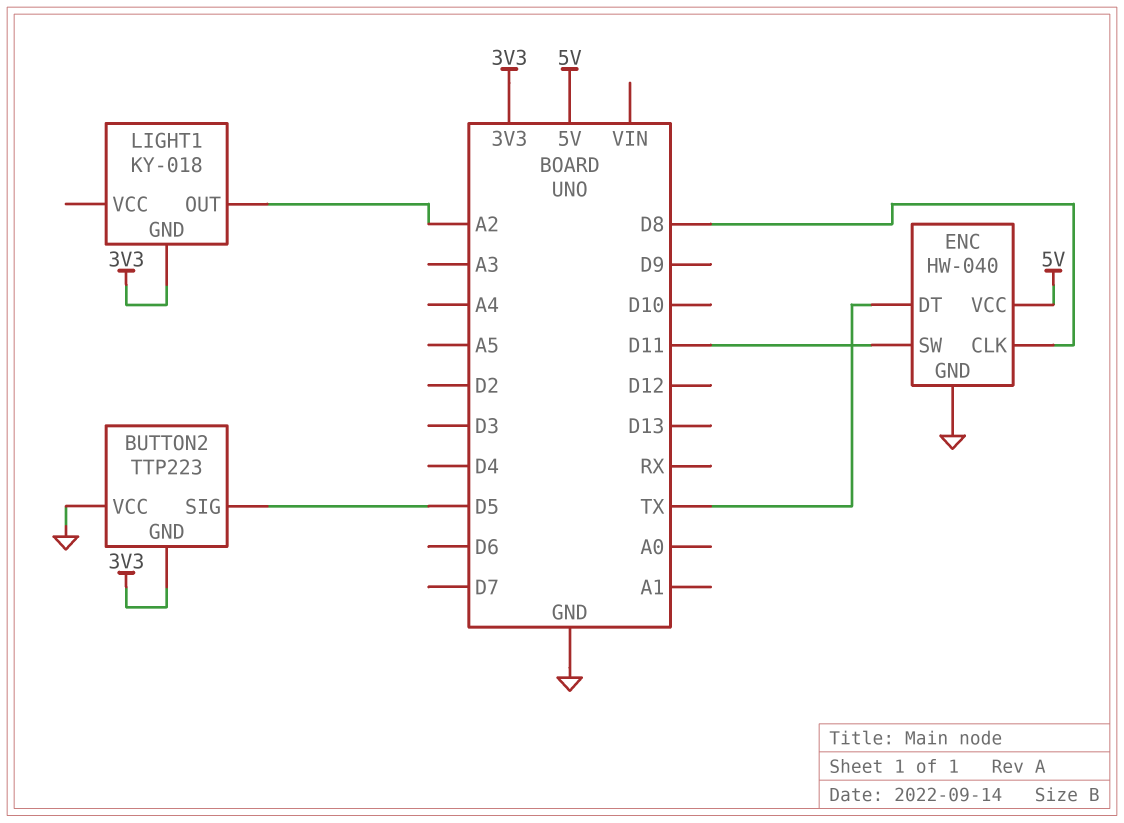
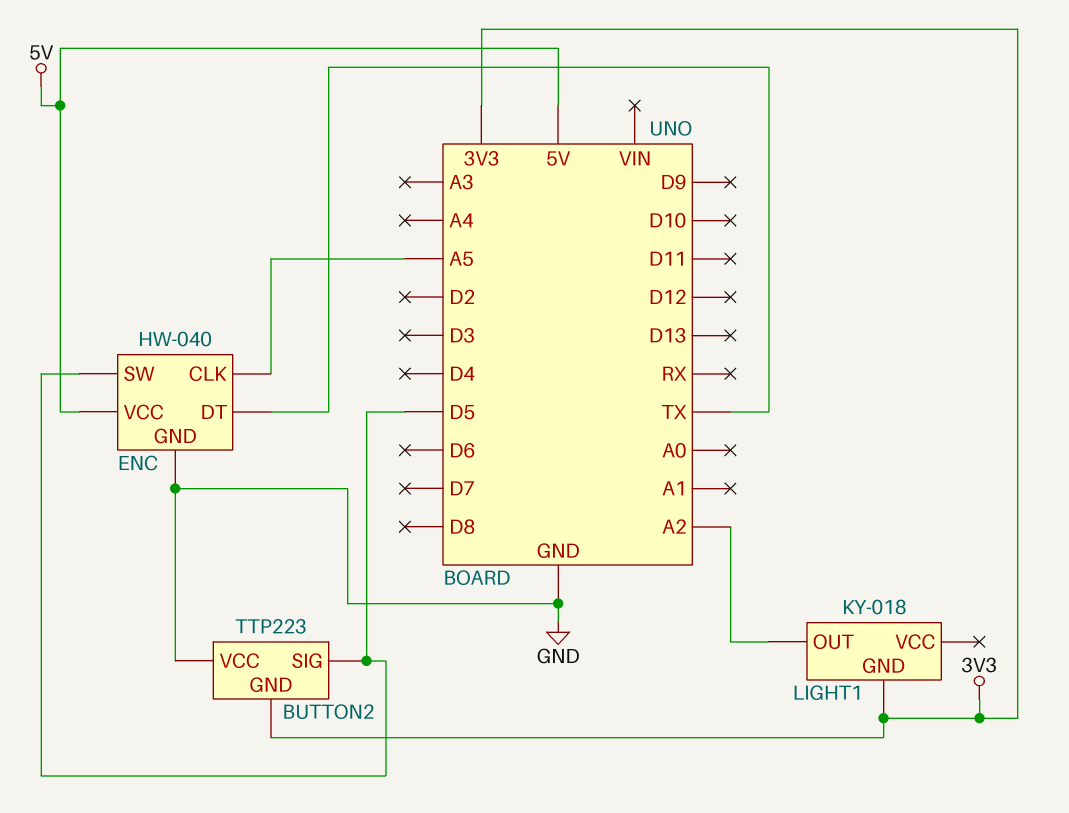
ENC pin CLK: D8 -> A5
ENC pin SW: D11 -> D5

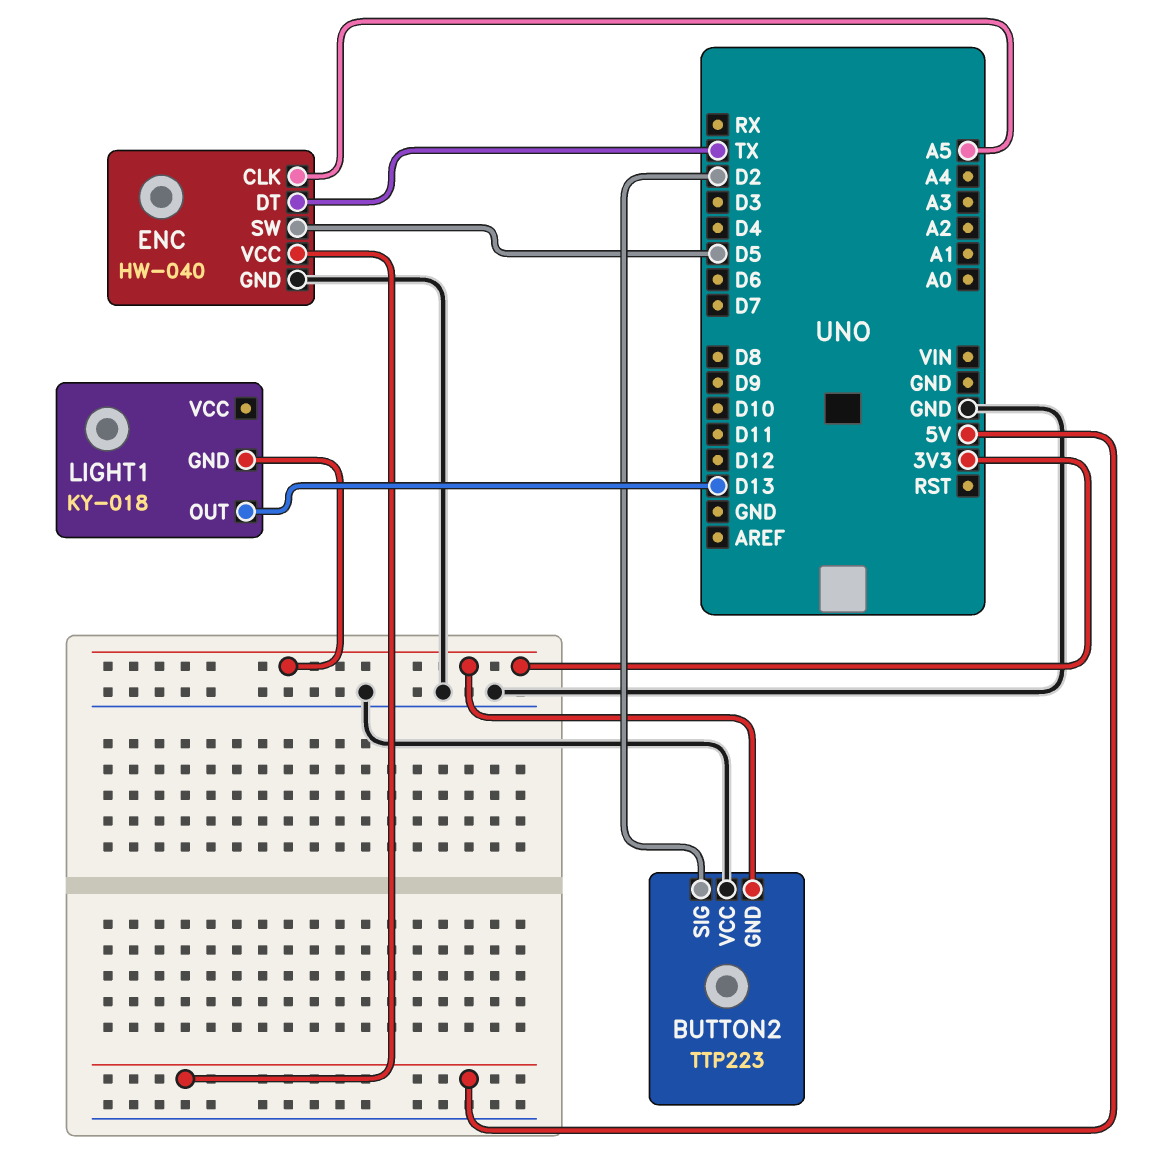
BUTTON2 pin SIG: D5 -> D2
LIGHT1 pin OUT: A2 -> D13

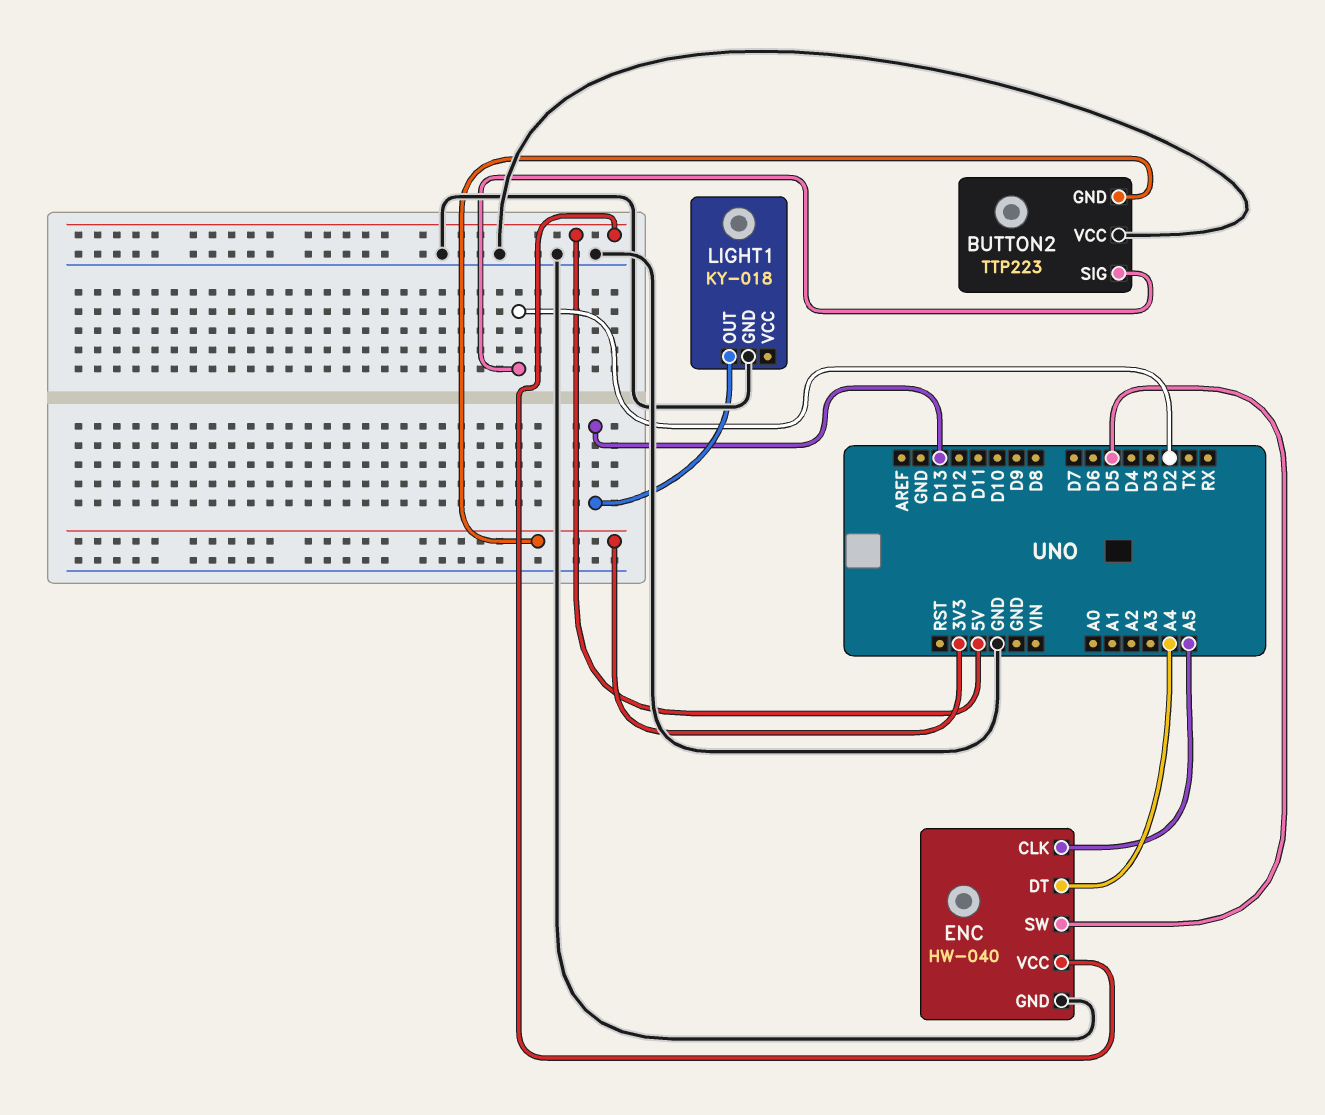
ENC pin DT: TX -> A4
LIGHT1 pin GND: 3V3 -> GND

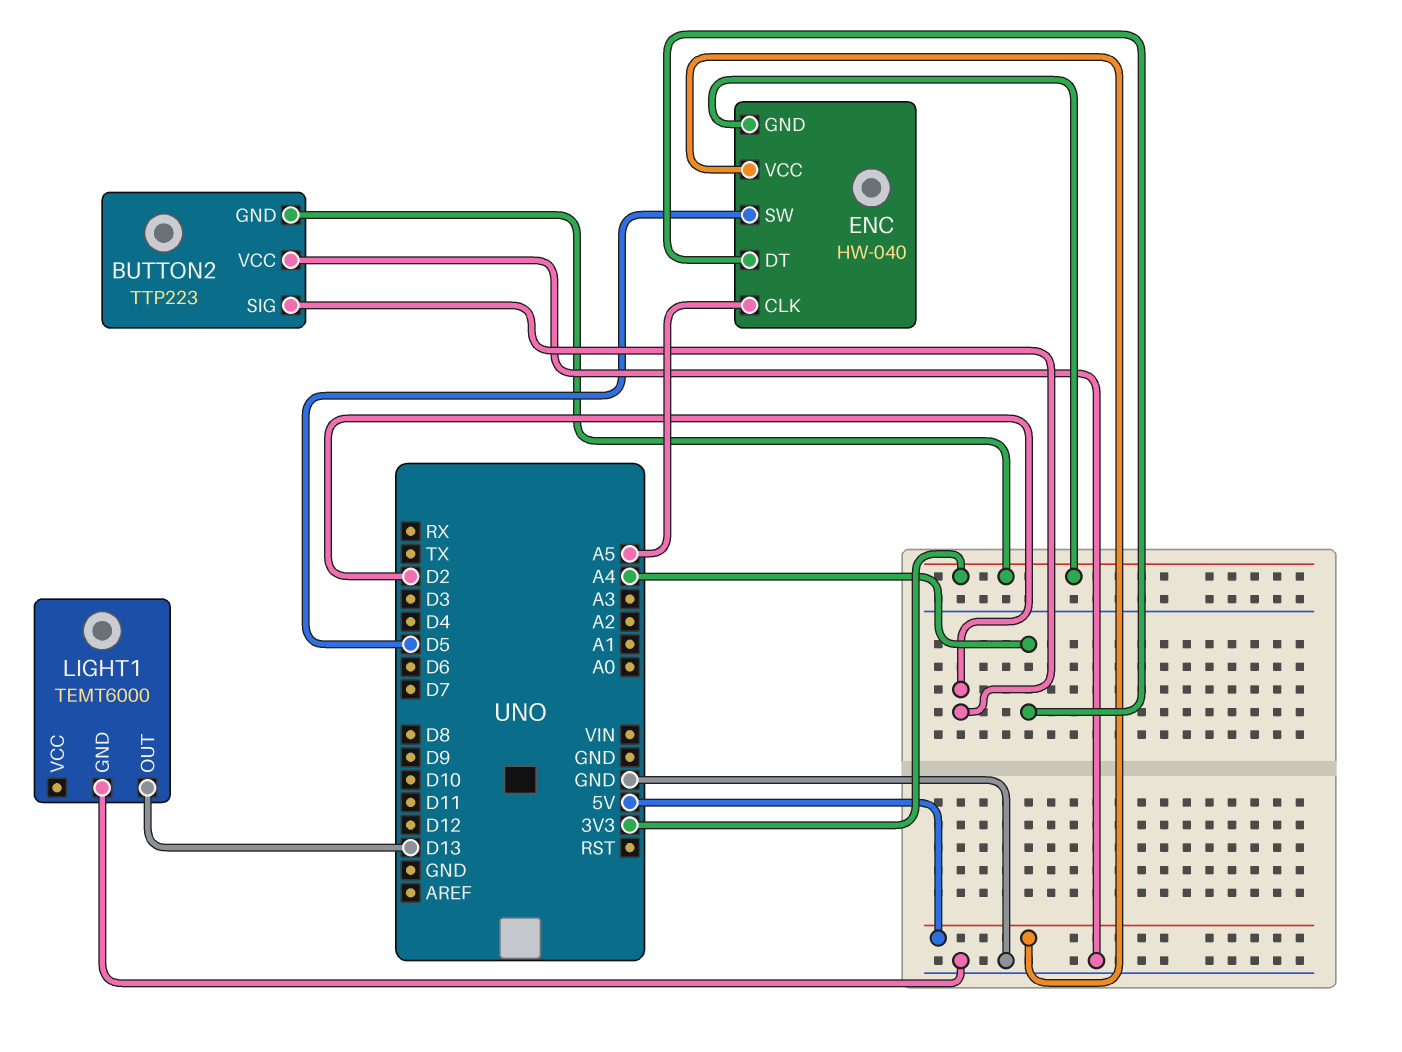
ENC pin GND: GND -> 3V3
LIGHT1: KY-018 -> TEMT6000

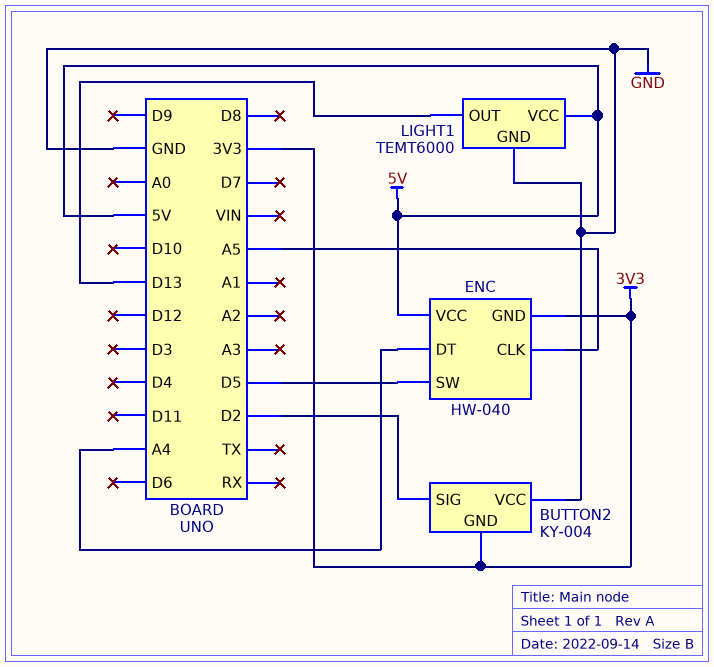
BUTTON2: TTP223 -> KY-004
LIGHT1 pin VCC: none -> 5V

